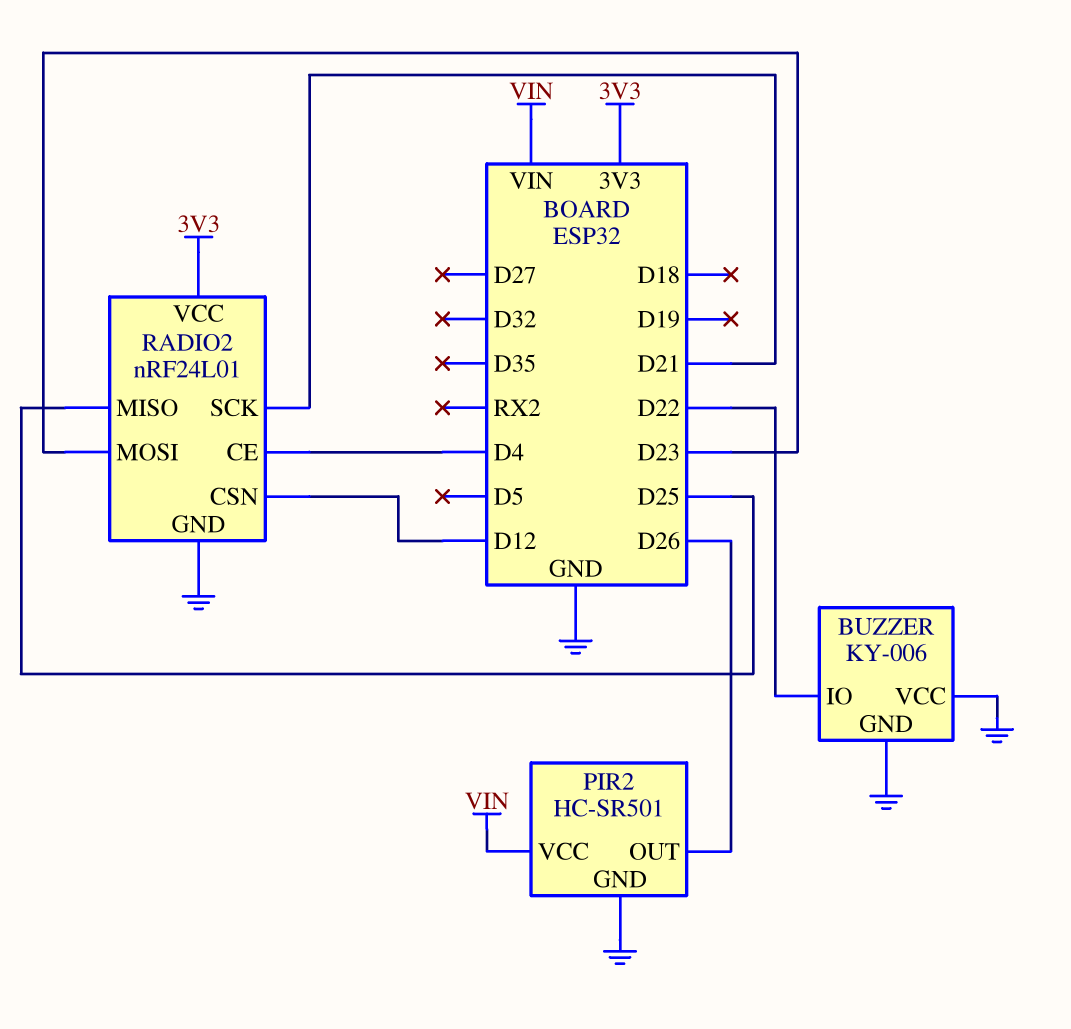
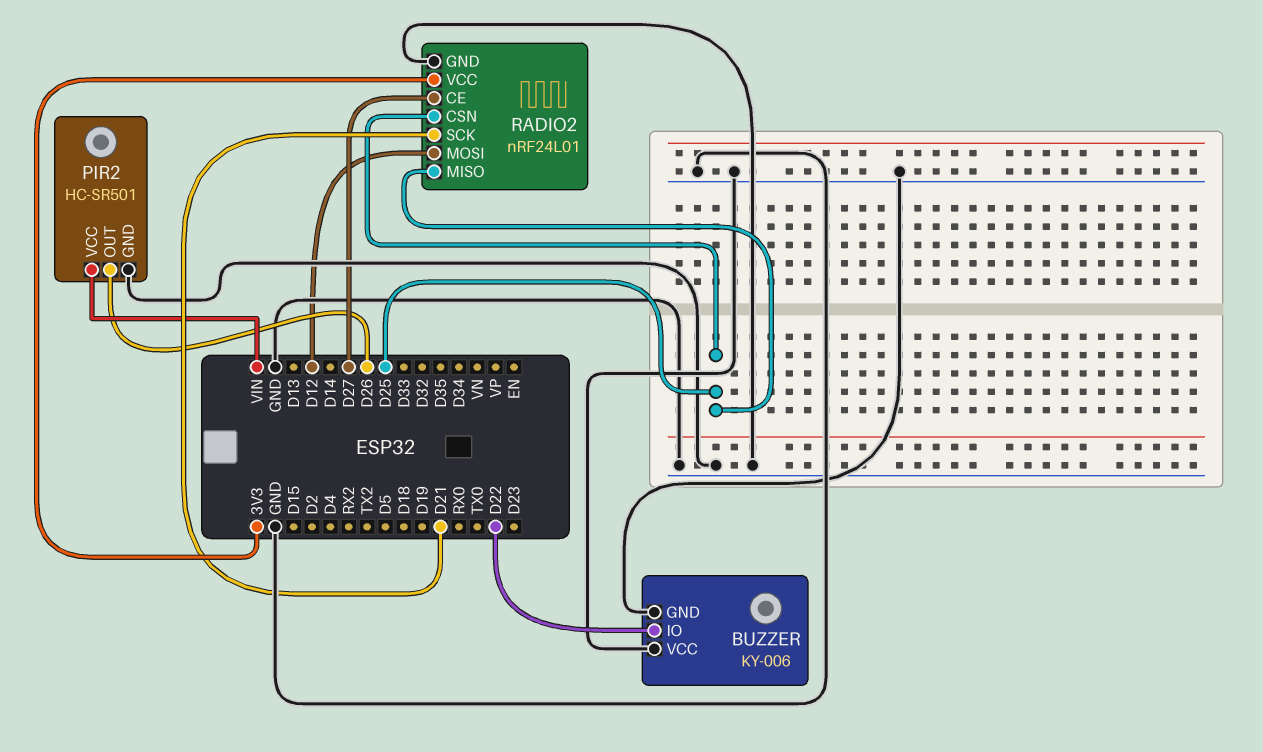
RADIO2 pin CE: D4 -> D27
RADIO2 pin CSN: D12 -> D25
RADIO2 pin MOSI: D23 -> D12

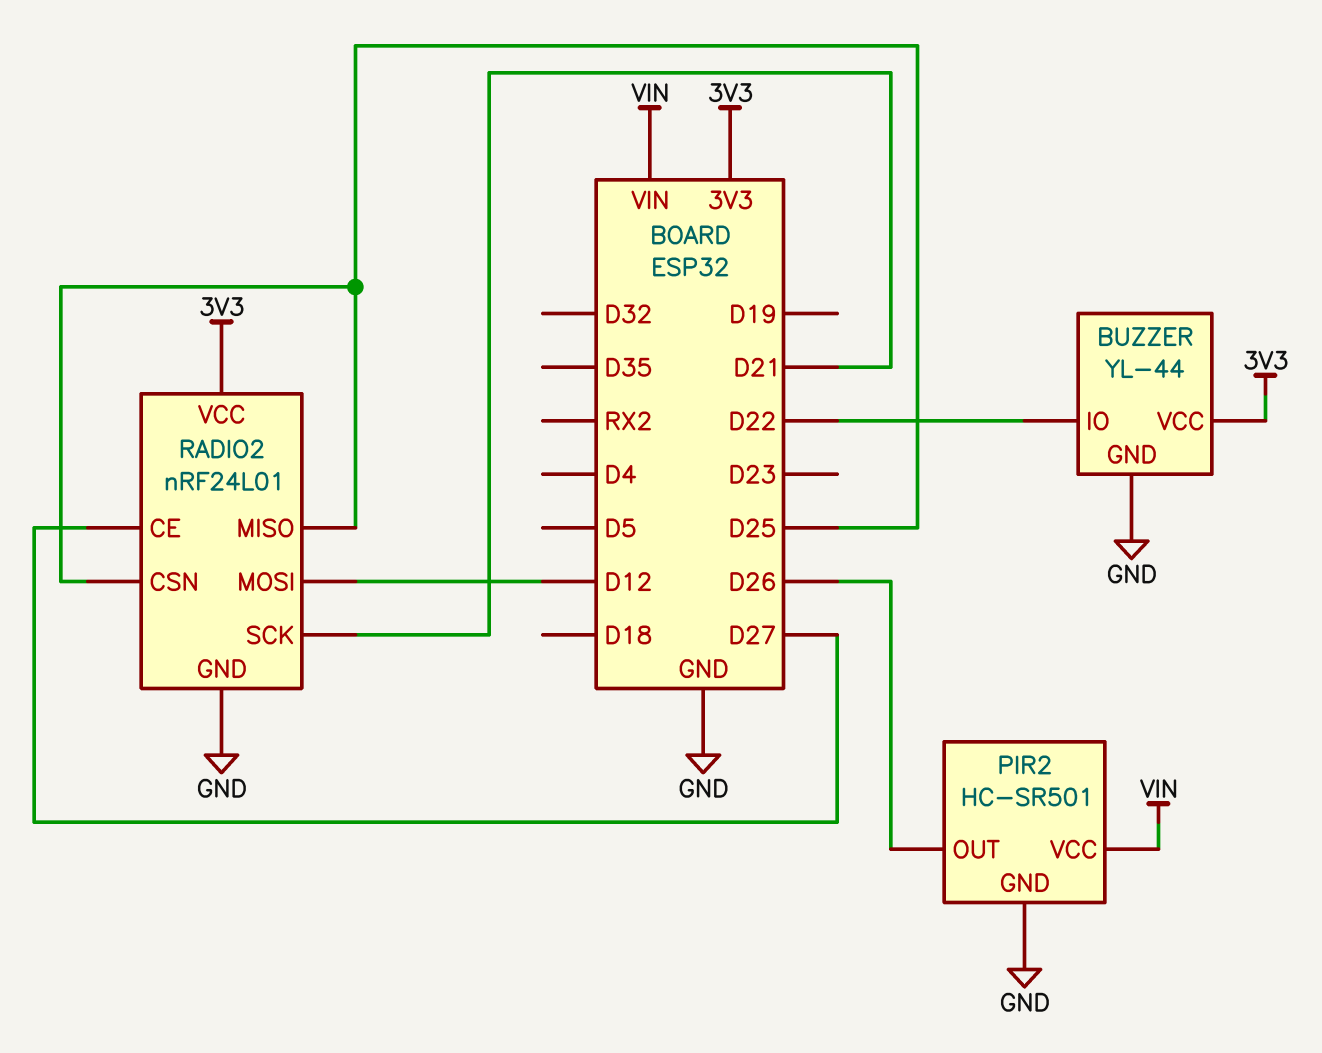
BUZZER: KY-006 -> YL-44
BUZZER pin VCC: GND -> 3V3

